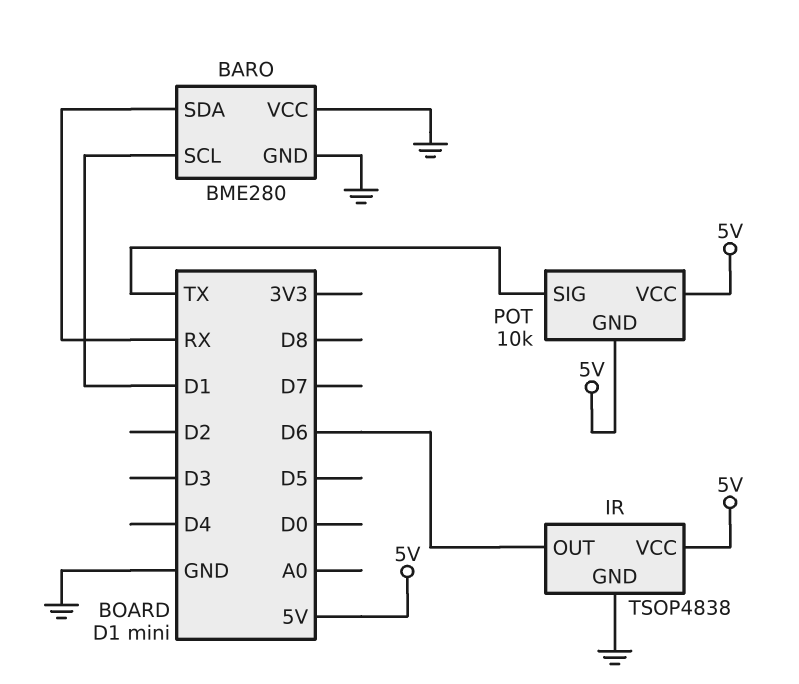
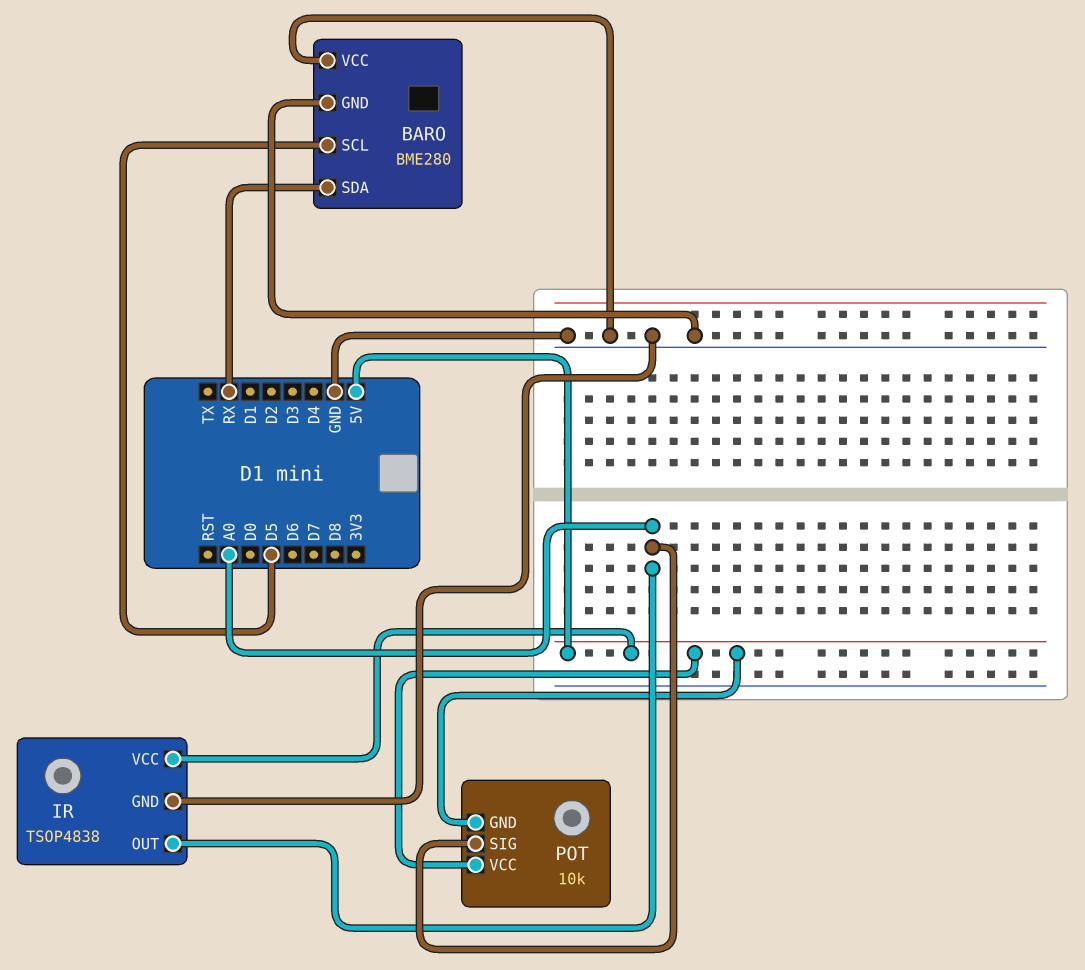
BARO pin SCL: D1 -> D5
IR pin OUT: D6 -> A0
POT pin SIG: TX -> A0

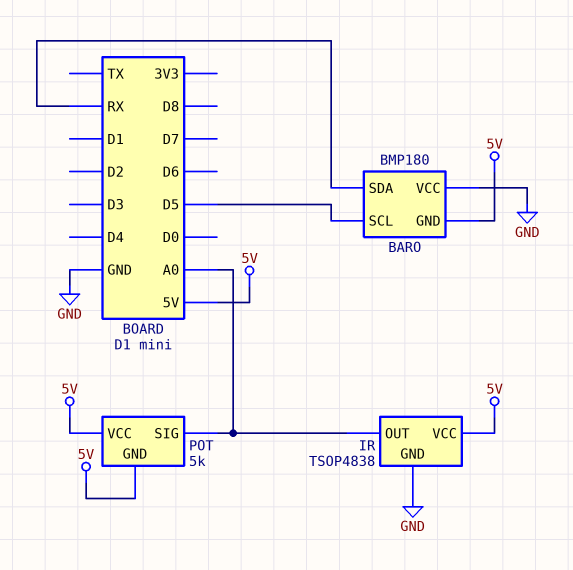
BARO: BME280 -> BMP180
BARO pin GND: GND -> 5V
POT: 10k -> 5k

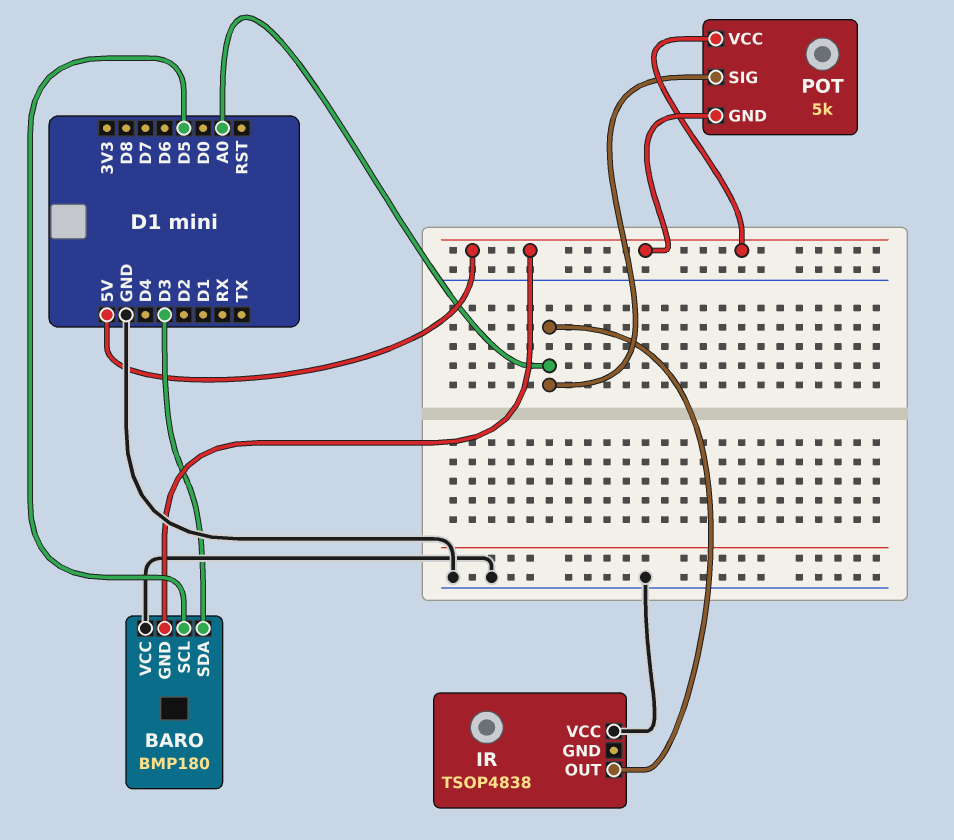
BARO pin SDA: RX -> D3
IR pin GND: GND -> none
IR pin VCC: 5V -> GND

